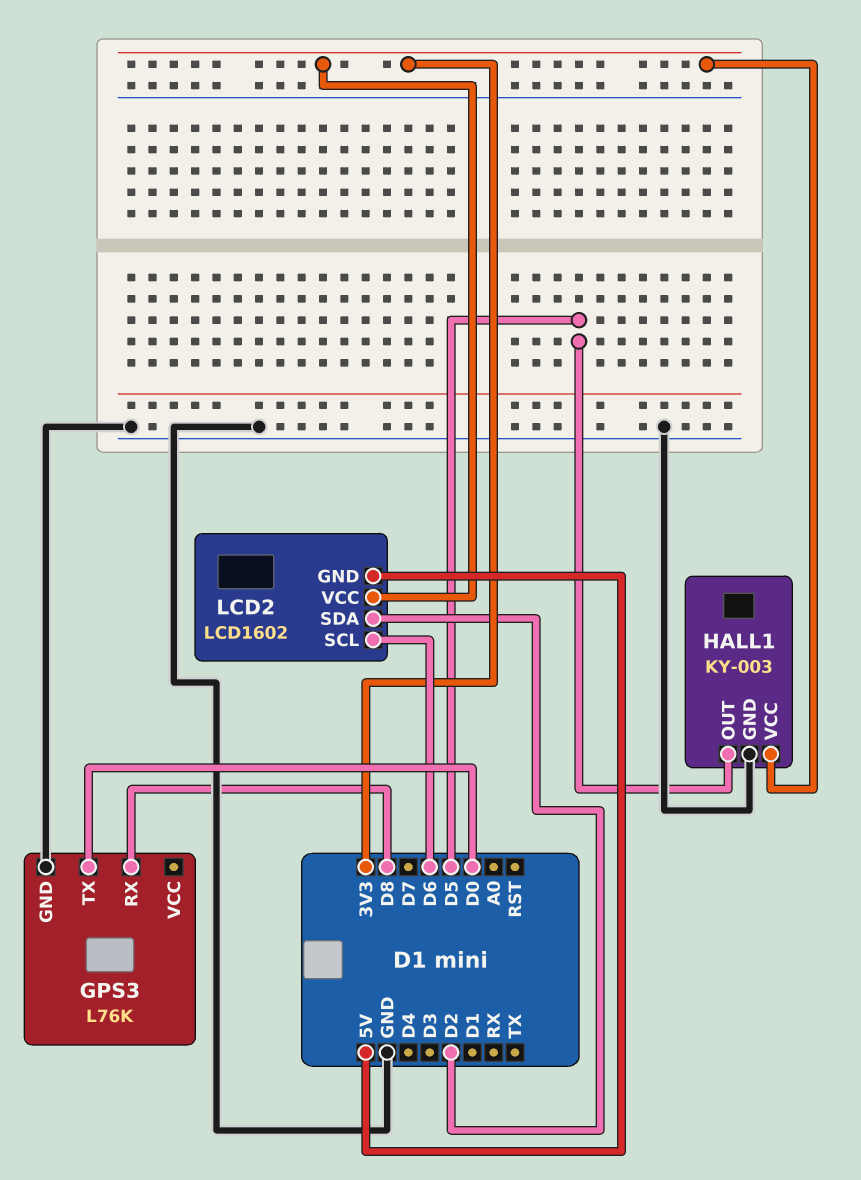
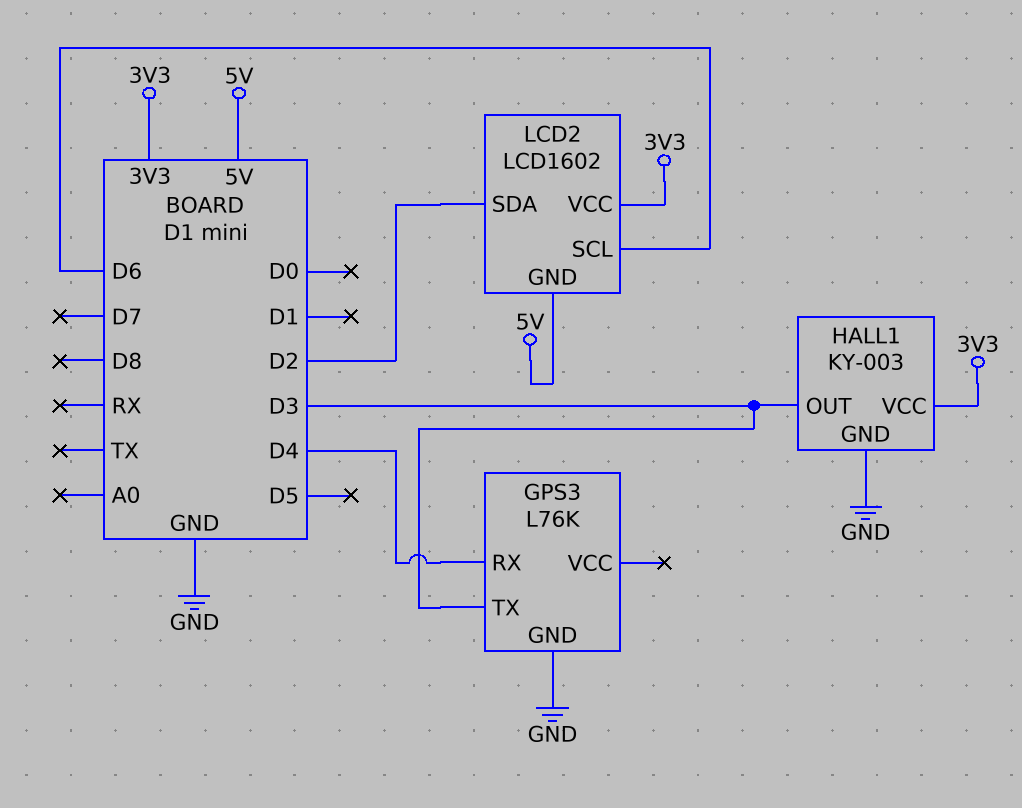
GPS3 pin RX: D8 -> D4
GPS3 pin TX: D0 -> D3
HALL1 pin OUT: D5 -> D3

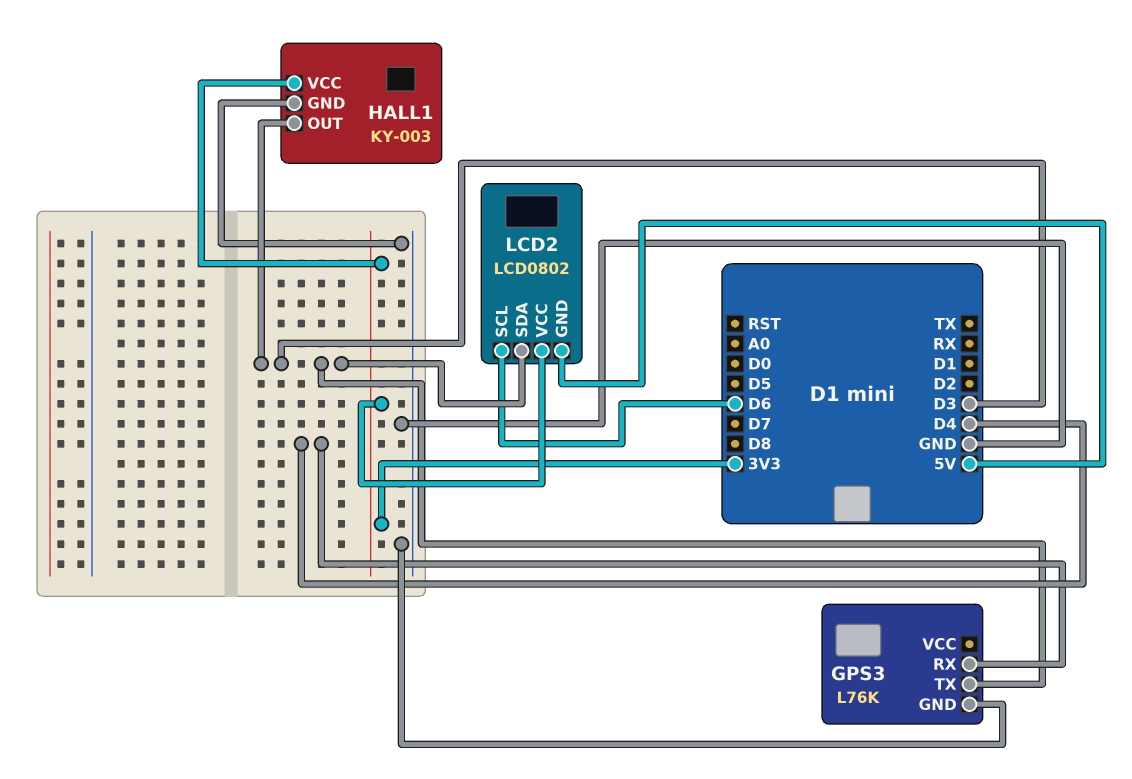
LCD2: LCD1602 -> LCD0802
LCD2 pin SDA: D2 -> D3

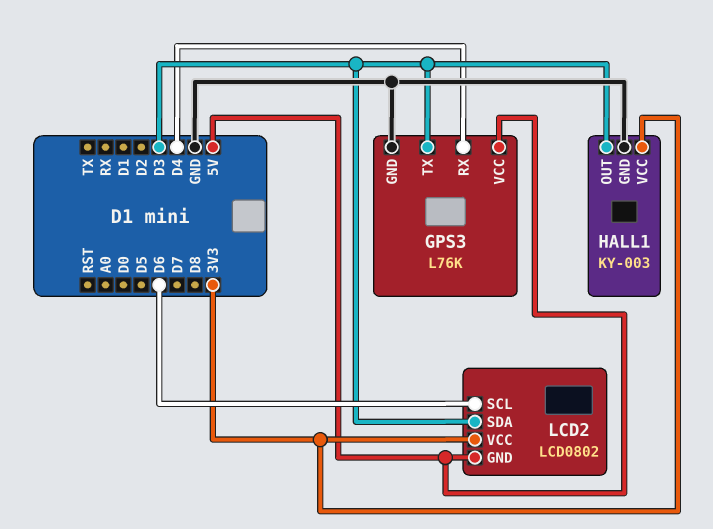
GPS3 pin VCC: none -> 5V

